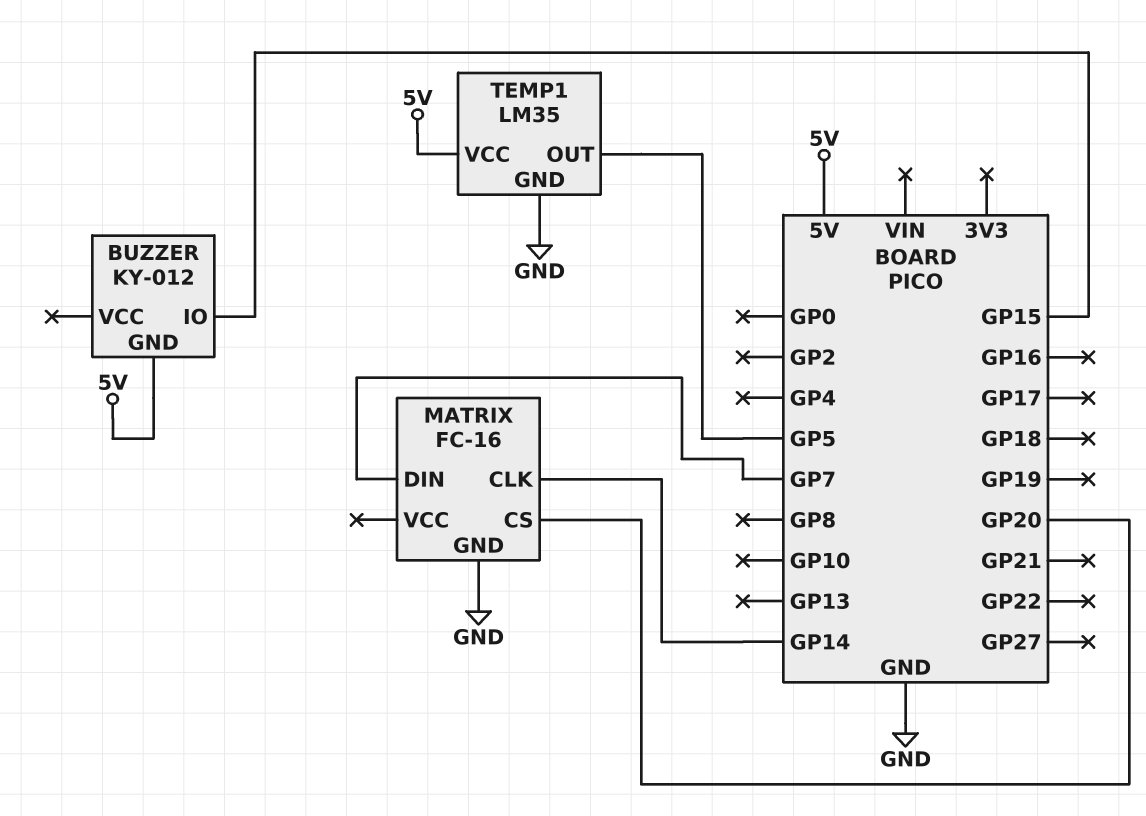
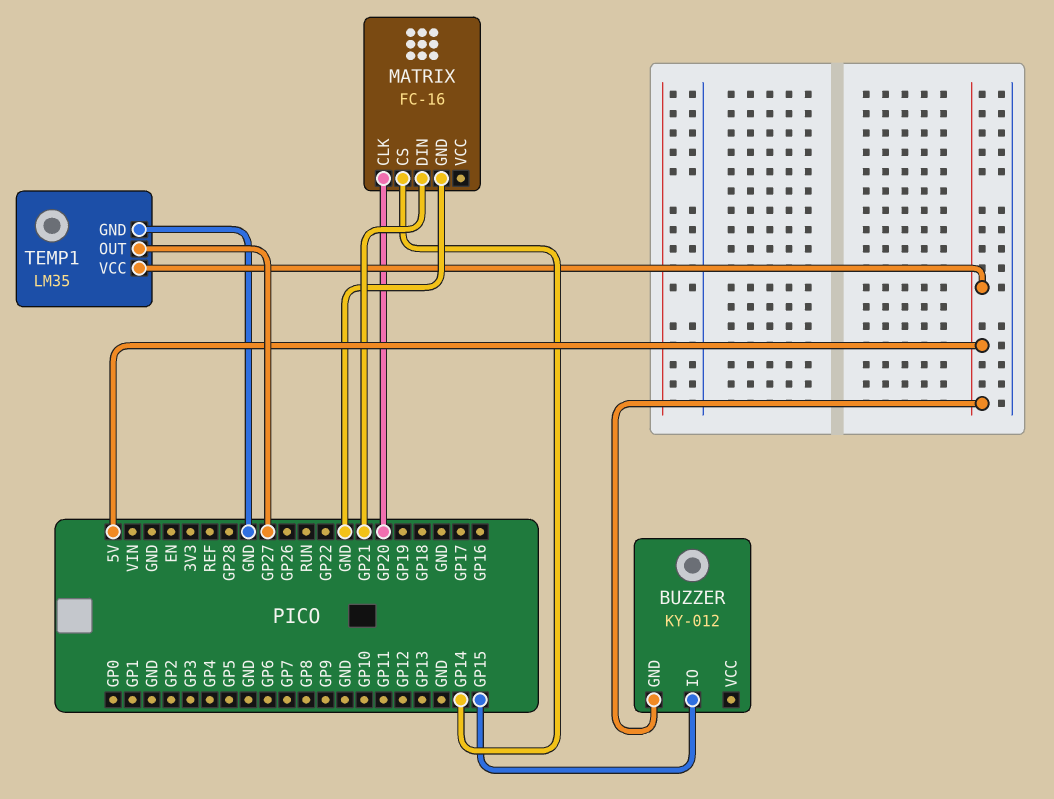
MATRIX pin CLK: GP14 -> GP20
MATRIX pin CS: GP20 -> GP14
MATRIX pin DIN: GP7 -> GP21
TEMP1 pin OUT: GP5 -> GP27

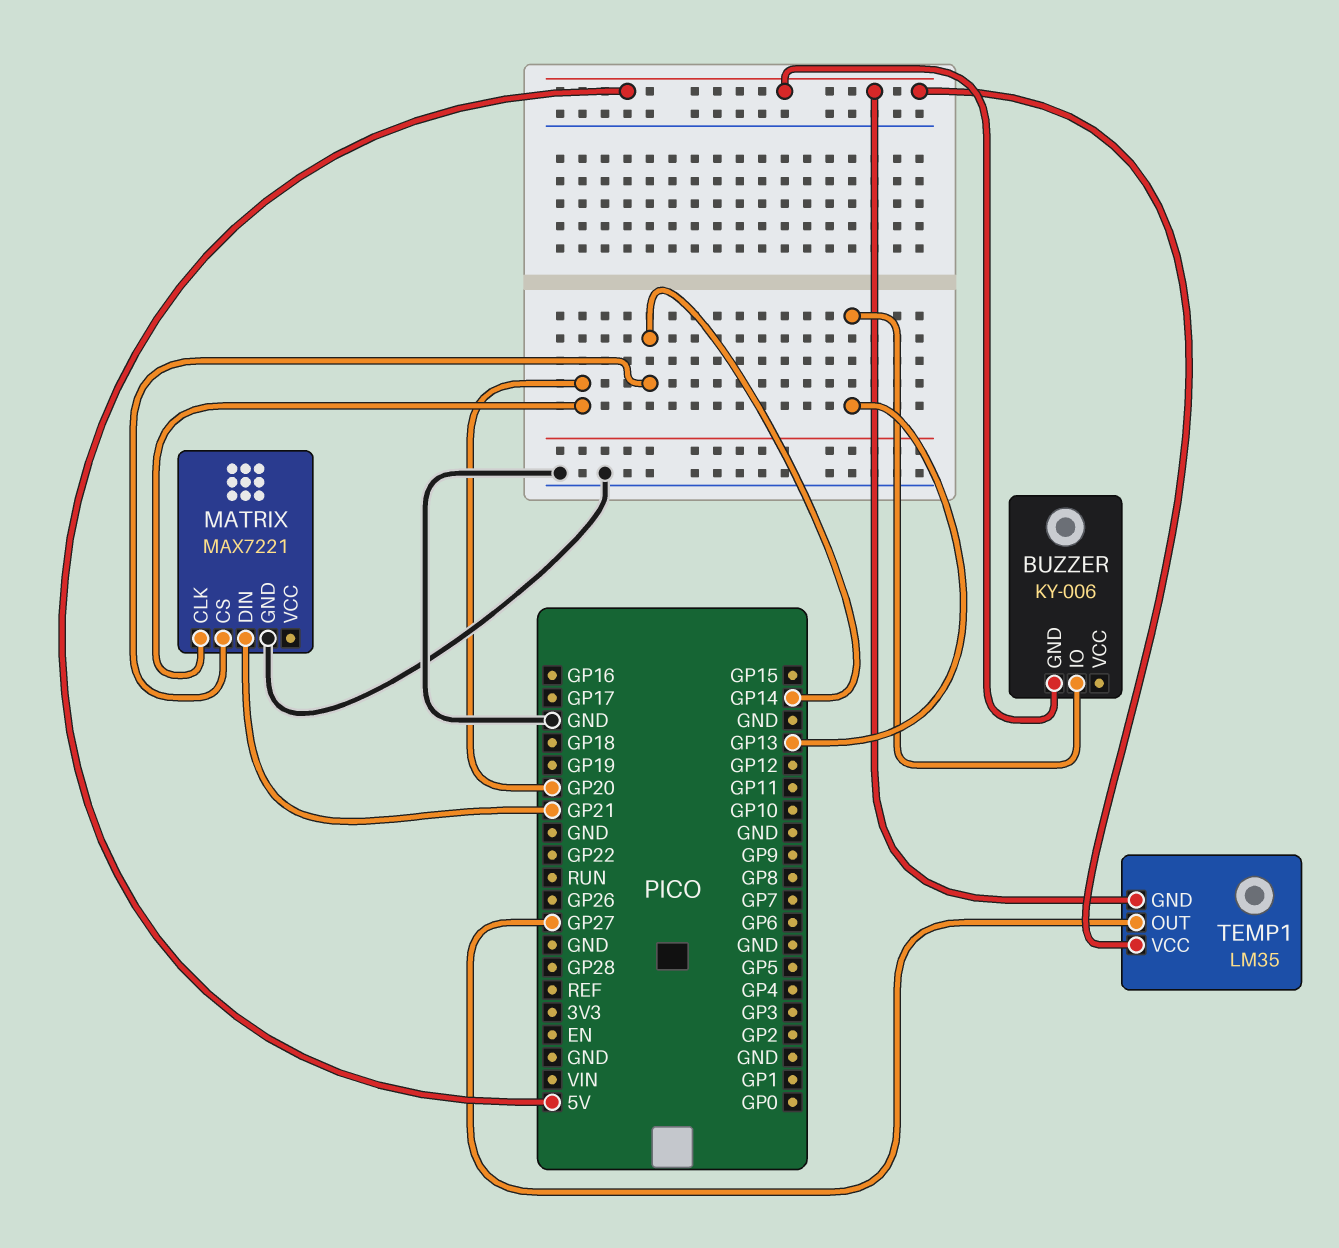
BUZZER: KY-012 -> KY-006
BUZZER pin IO: GP15 -> GP13
MATRIX: FC-16 -> MAX7221
TEMP1 pin GND: GND -> 5V

